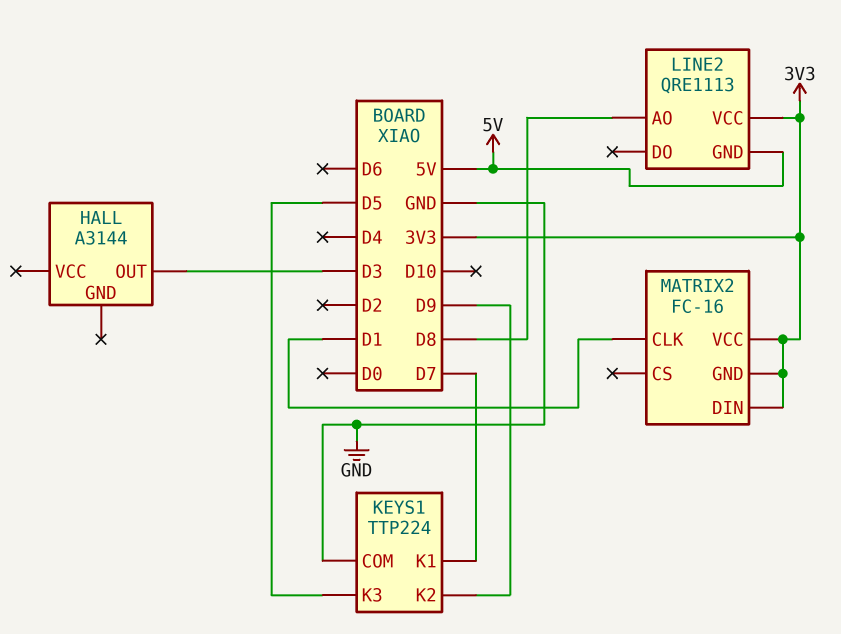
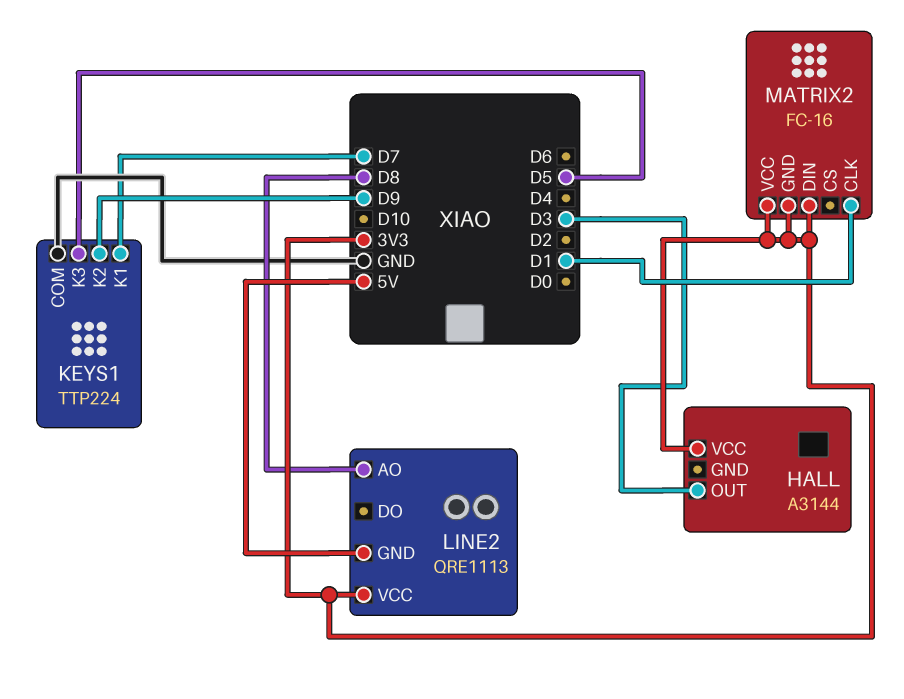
HALL pin VCC: none -> 3V3

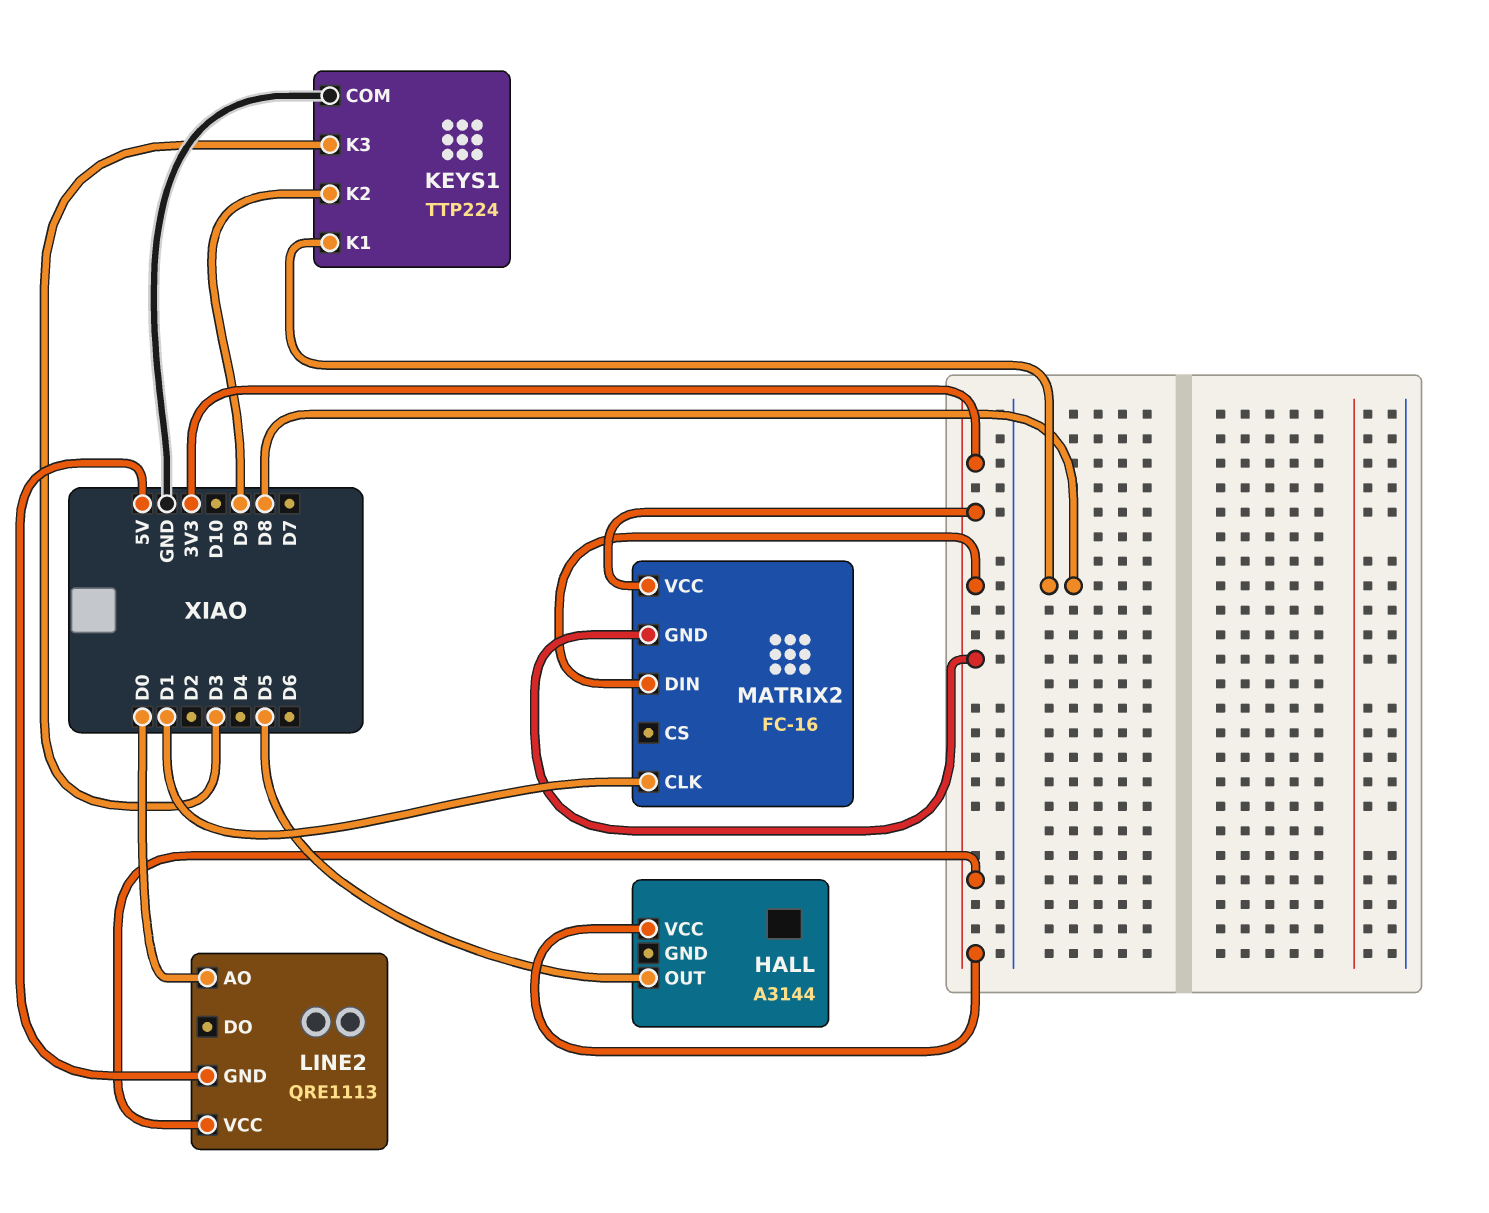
HALL pin OUT: D3 -> D5
KEYS1 pin K1: D7 -> D8
KEYS1 pin K3: D5 -> D3
LINE2 pin AO: D8 -> D0

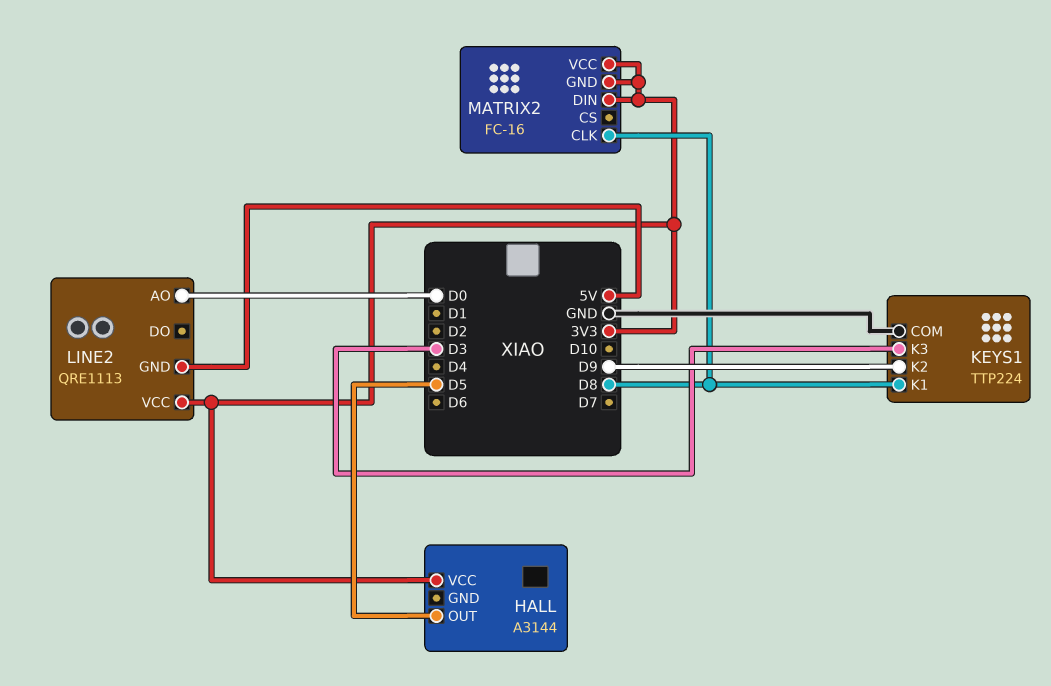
MATRIX2 pin CLK: D1 -> D8

